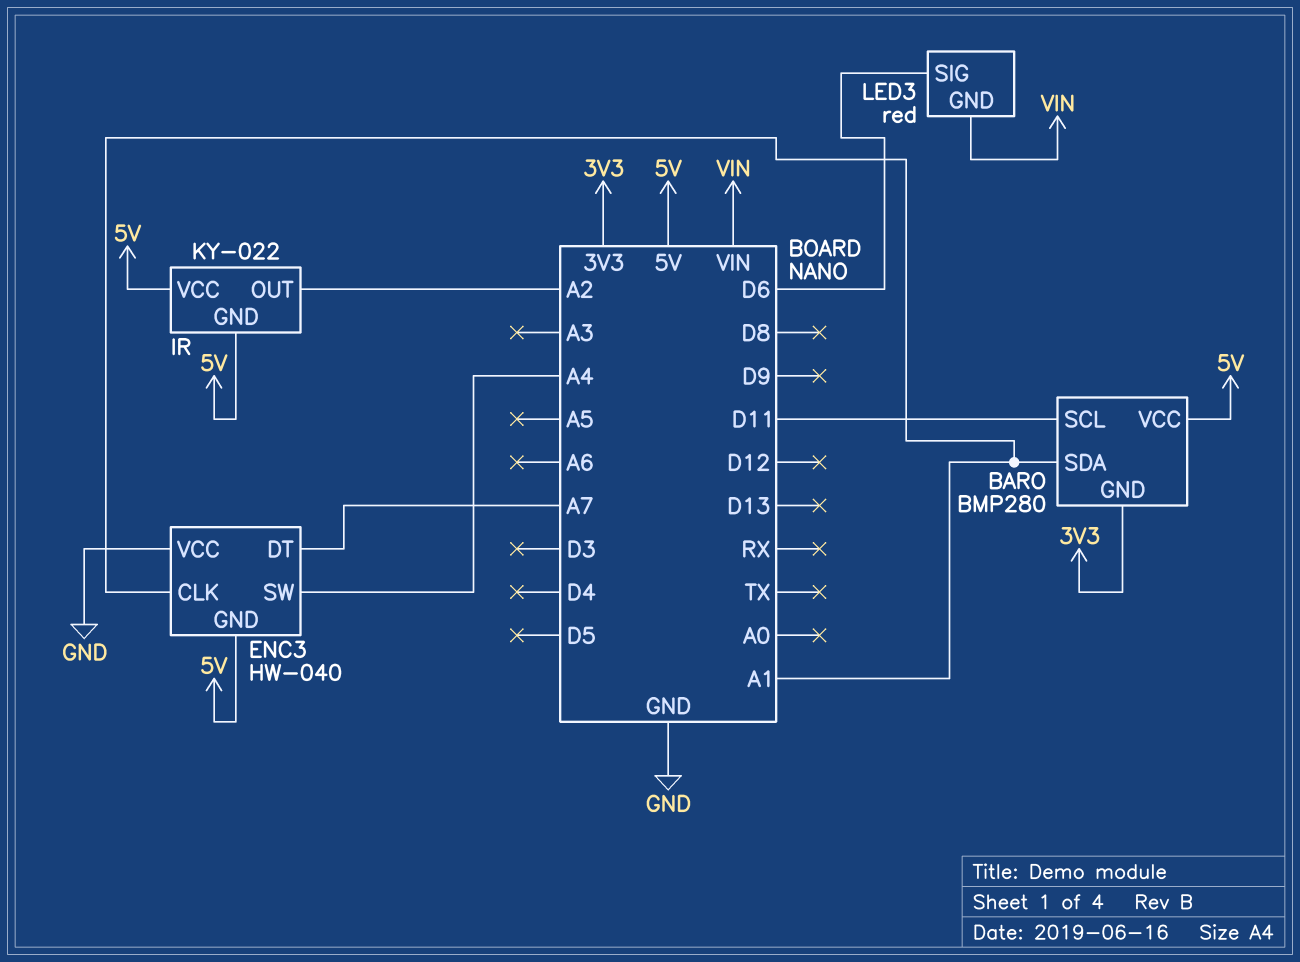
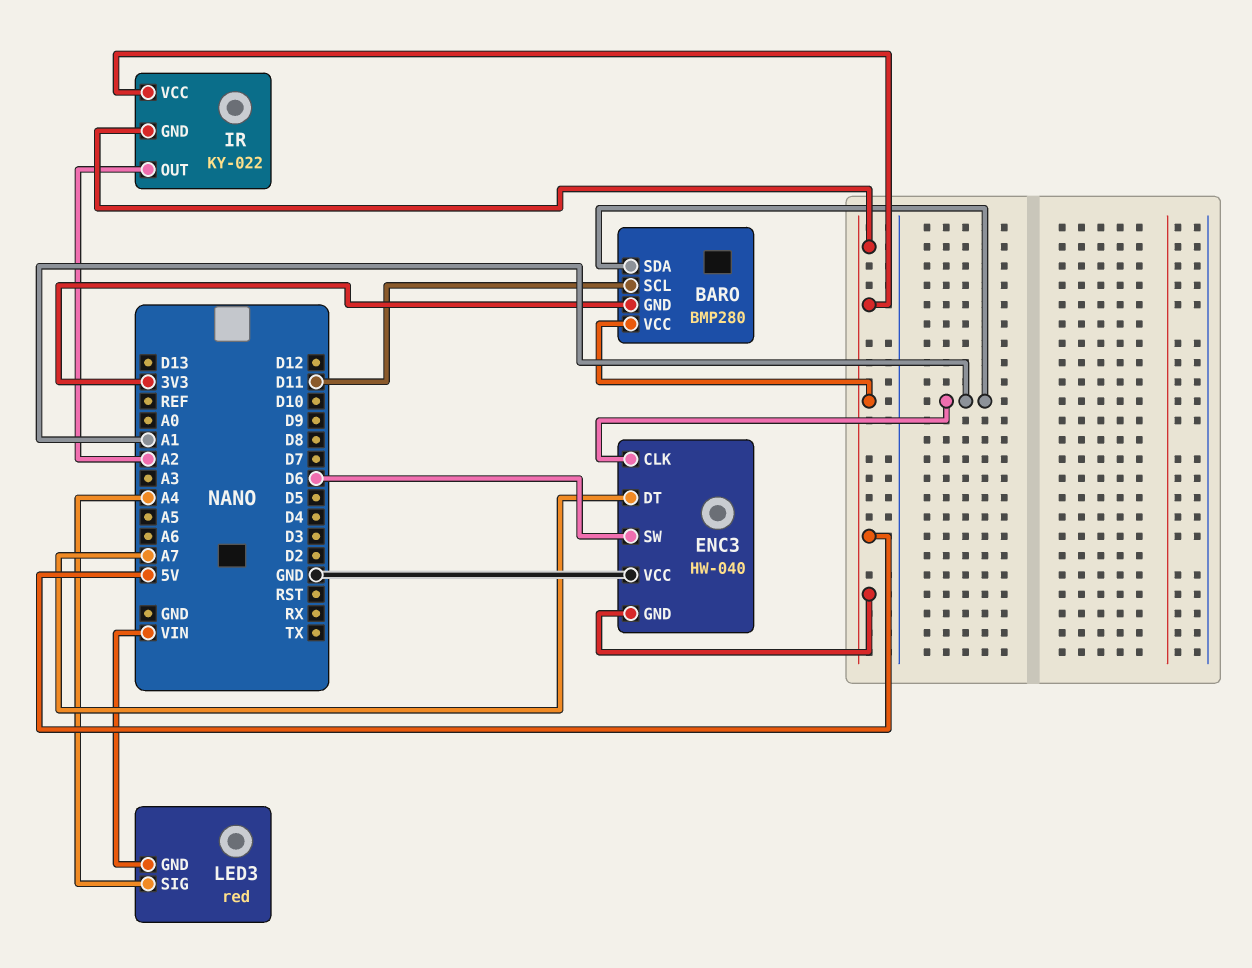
ENC3 pin SW: A4 -> D6
LED3 pin SIG: D6 -> A4

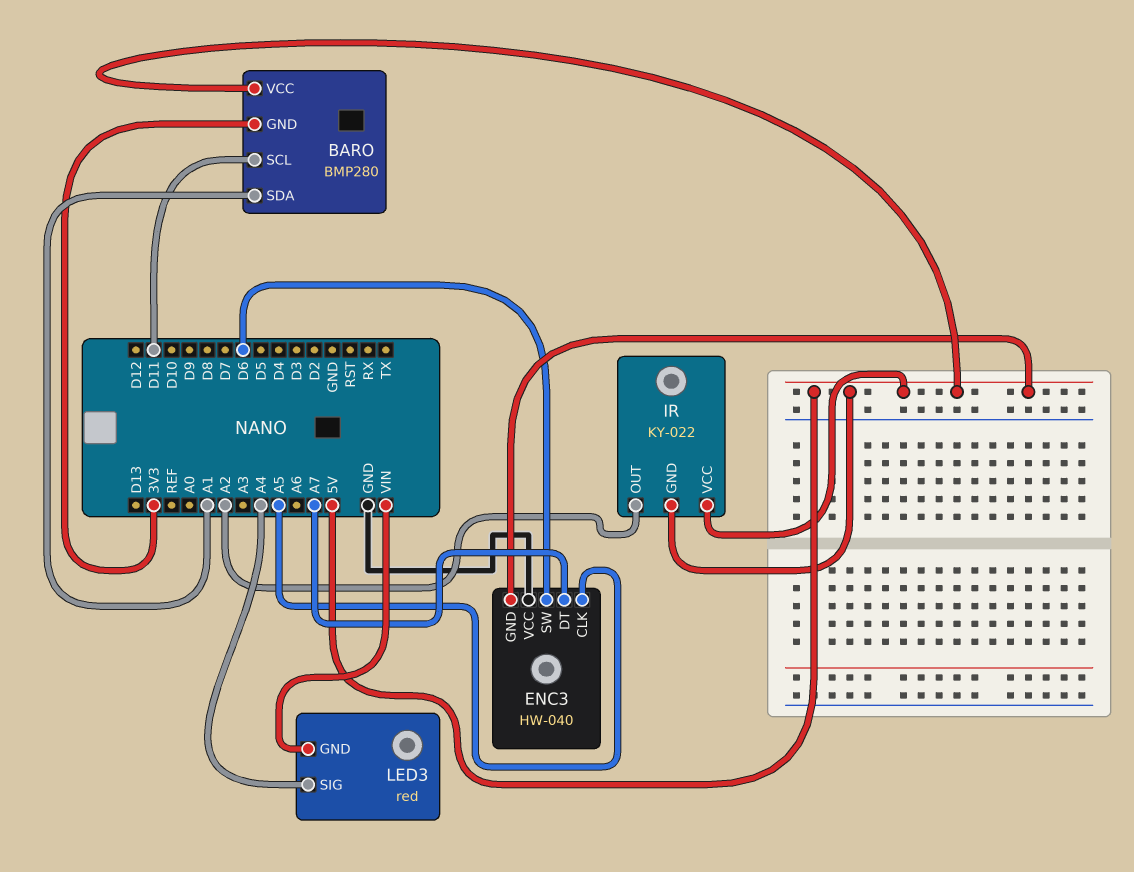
ENC3 pin CLK: A1 -> A5

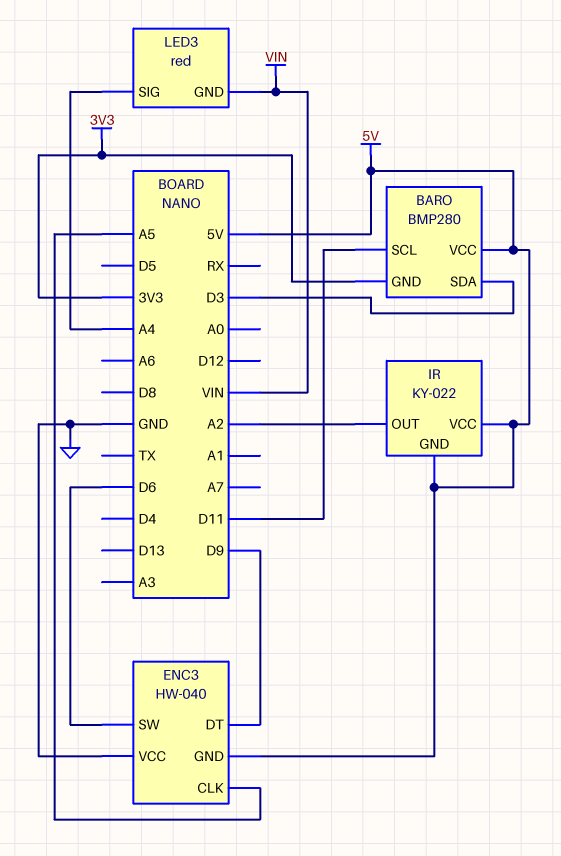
BARO pin SDA: A1 -> D3
ENC3 pin DT: A7 -> D9

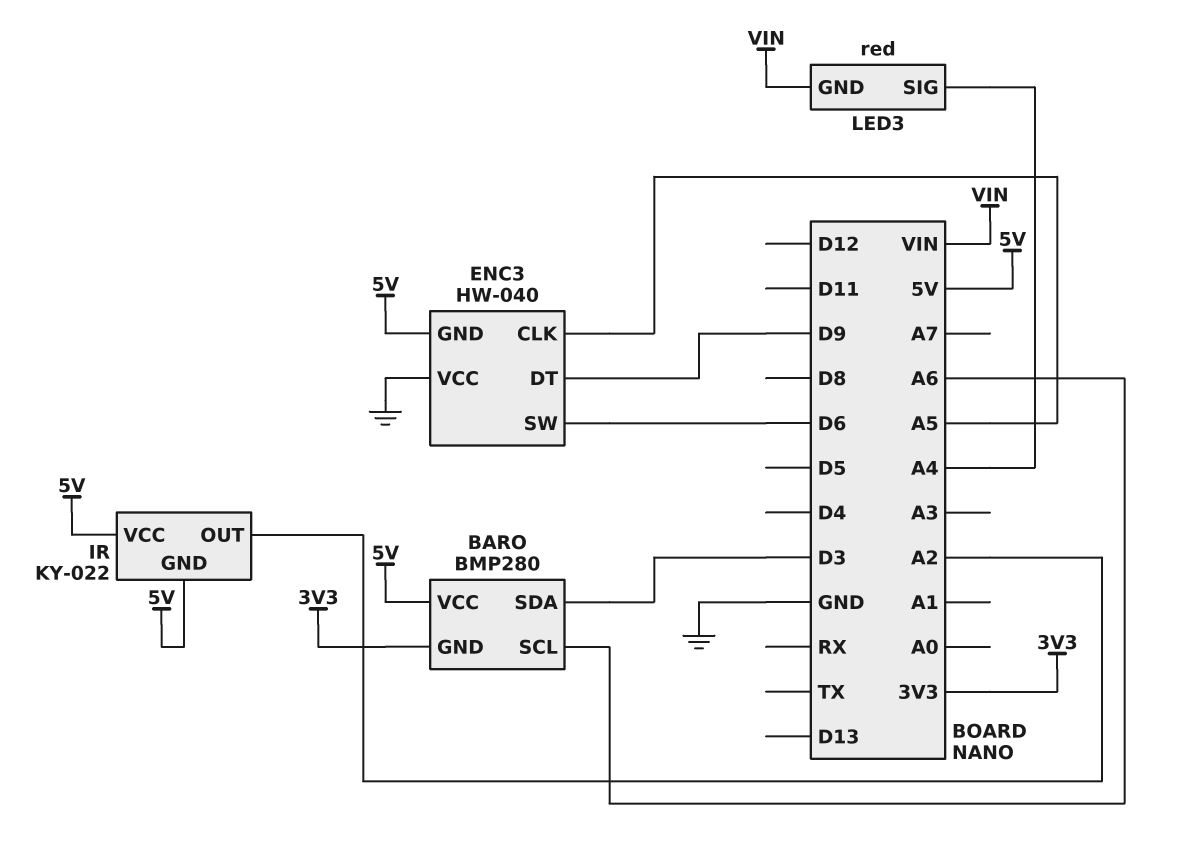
BARO pin SCL: D11 -> A6

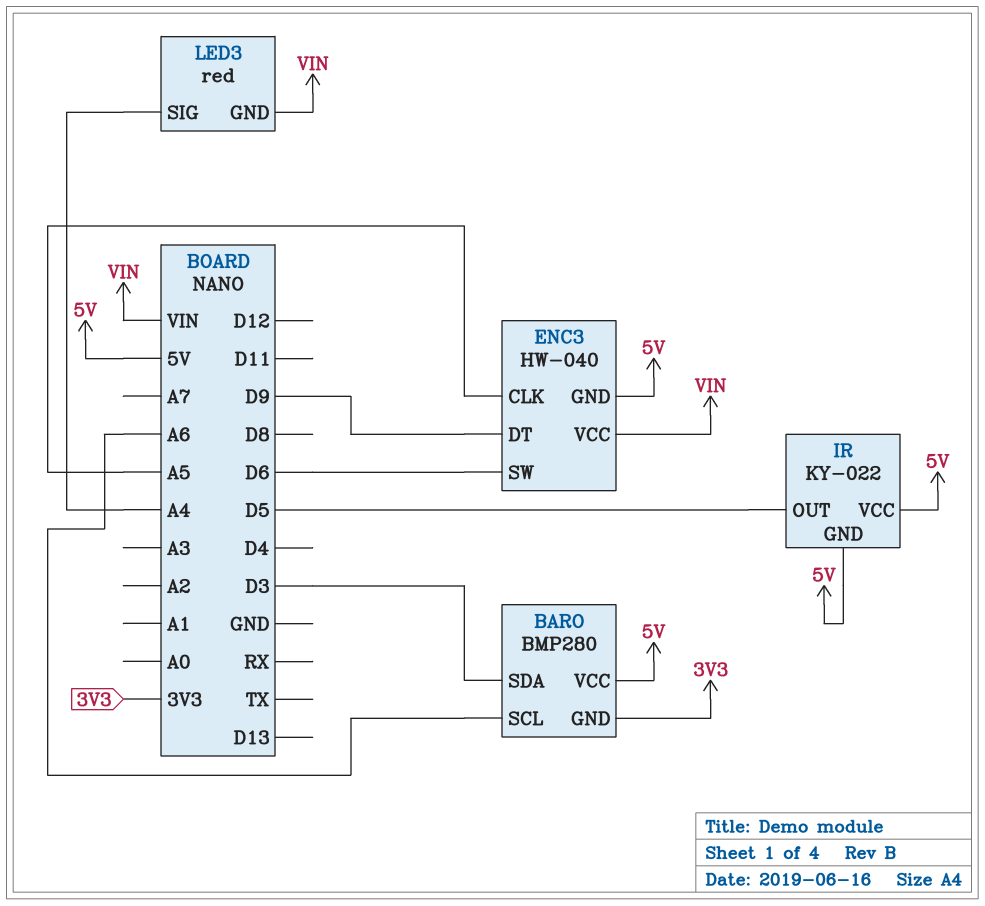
ENC3 pin VCC: GND -> VIN
IR pin OUT: A2 -> D5

